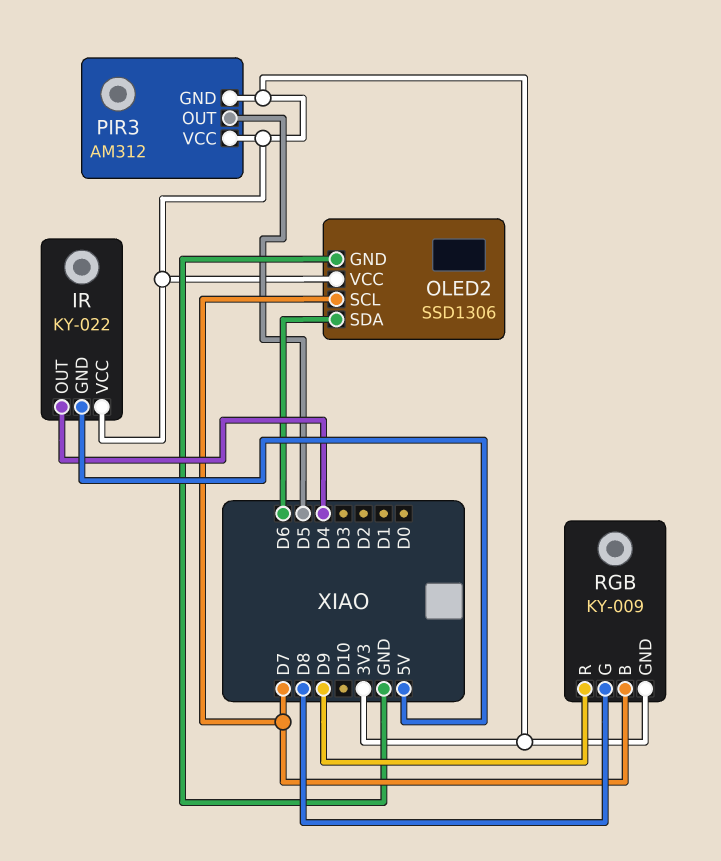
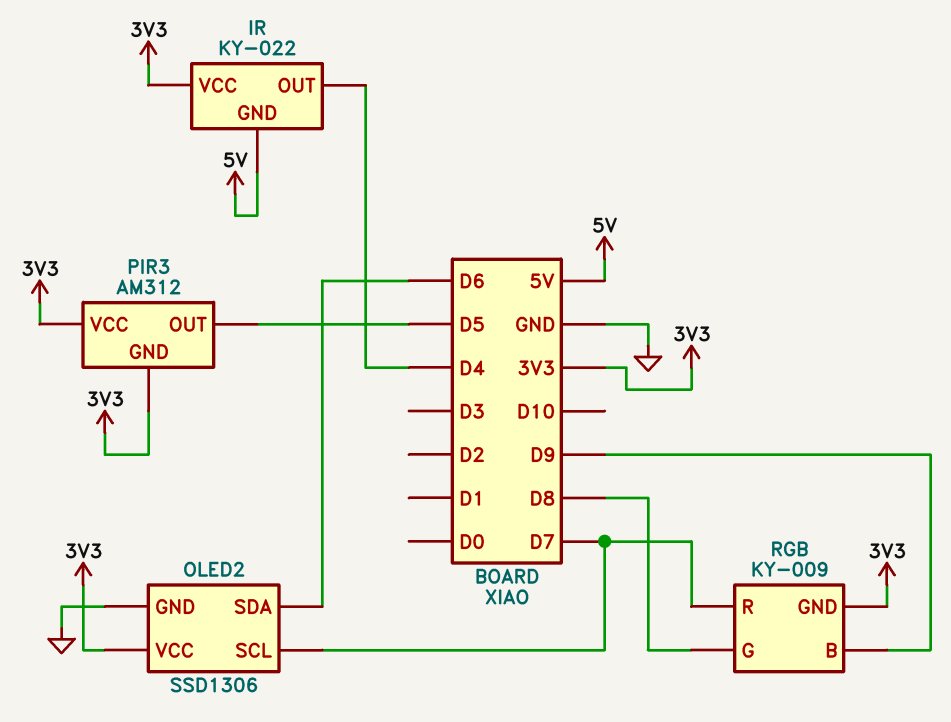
RGB pin B: D7 -> D9
RGB pin R: D9 -> D7

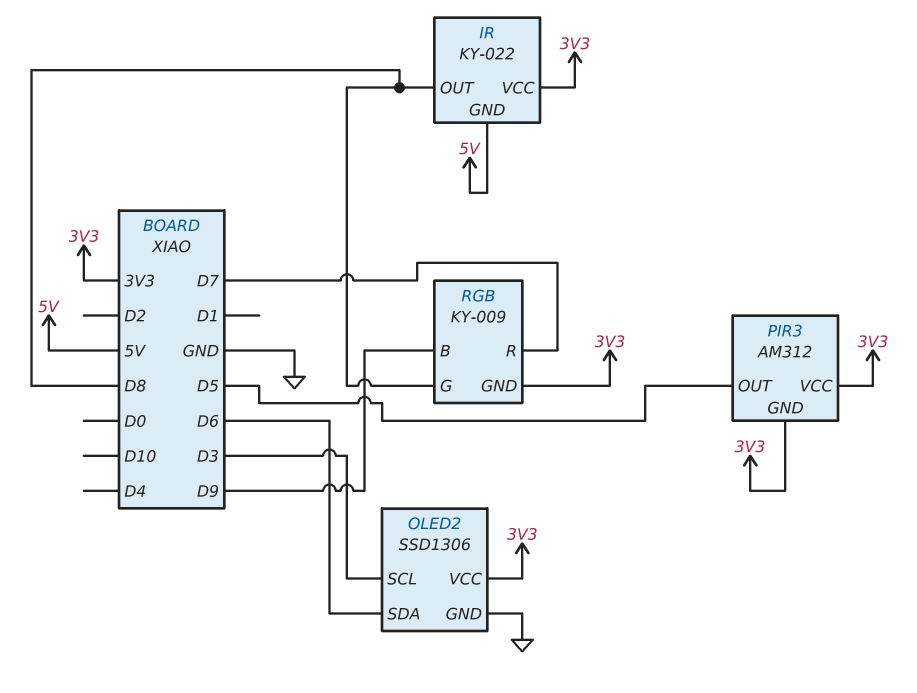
IR pin OUT: D4 -> D8
OLED2 pin SCL: D7 -> D3

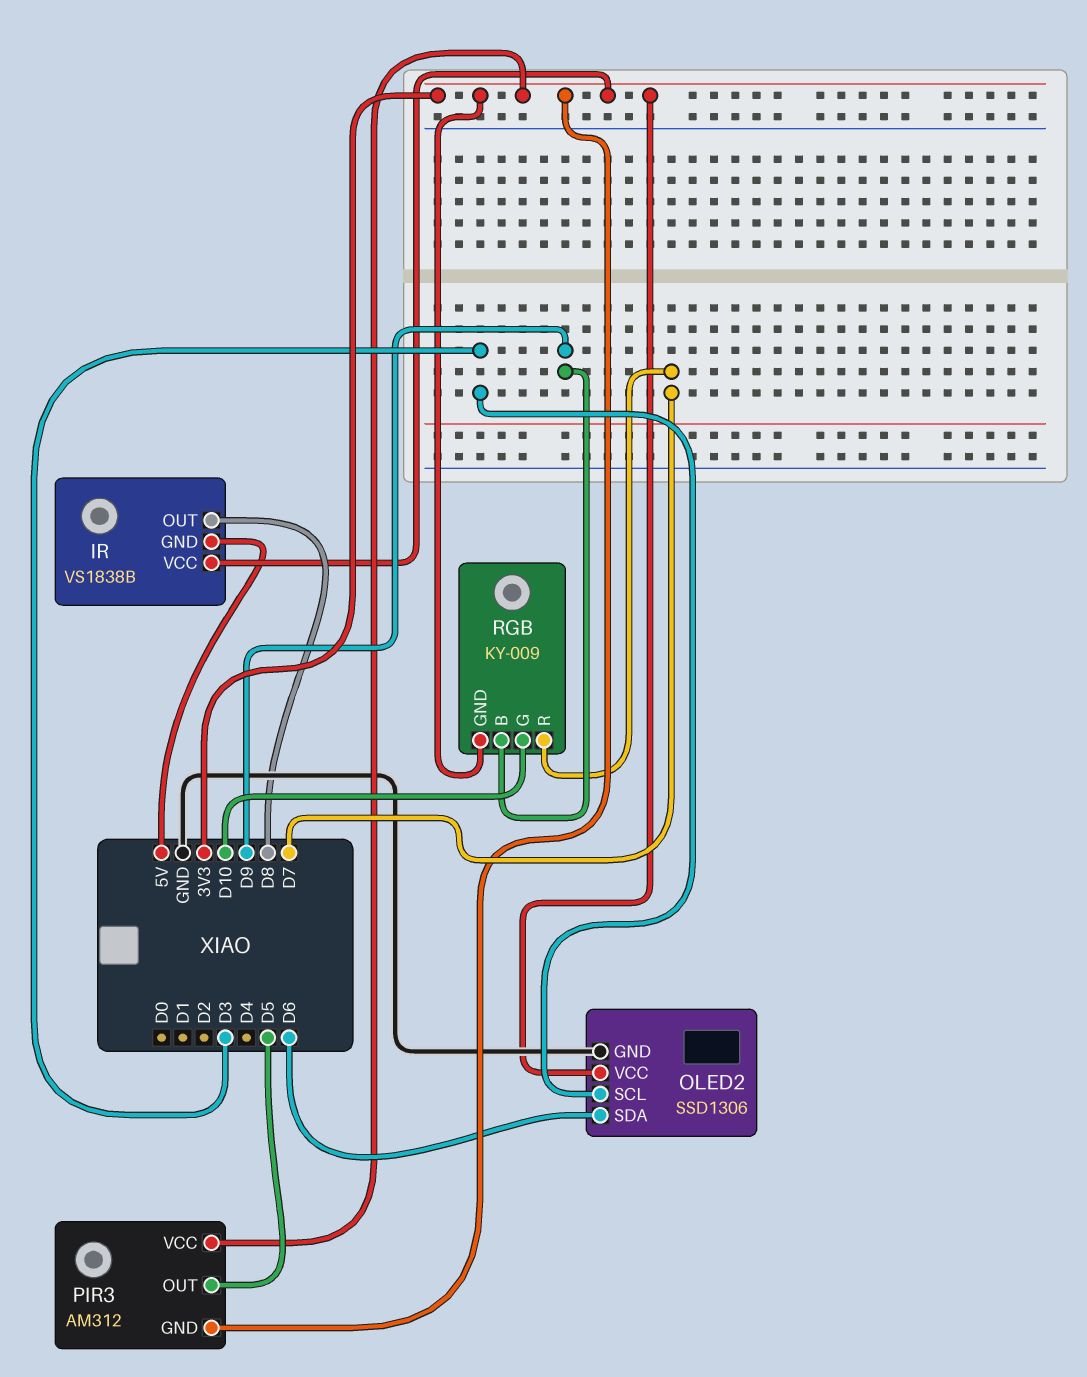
IR: KY-022 -> VS1838B
RGB pin G: D8 -> D10

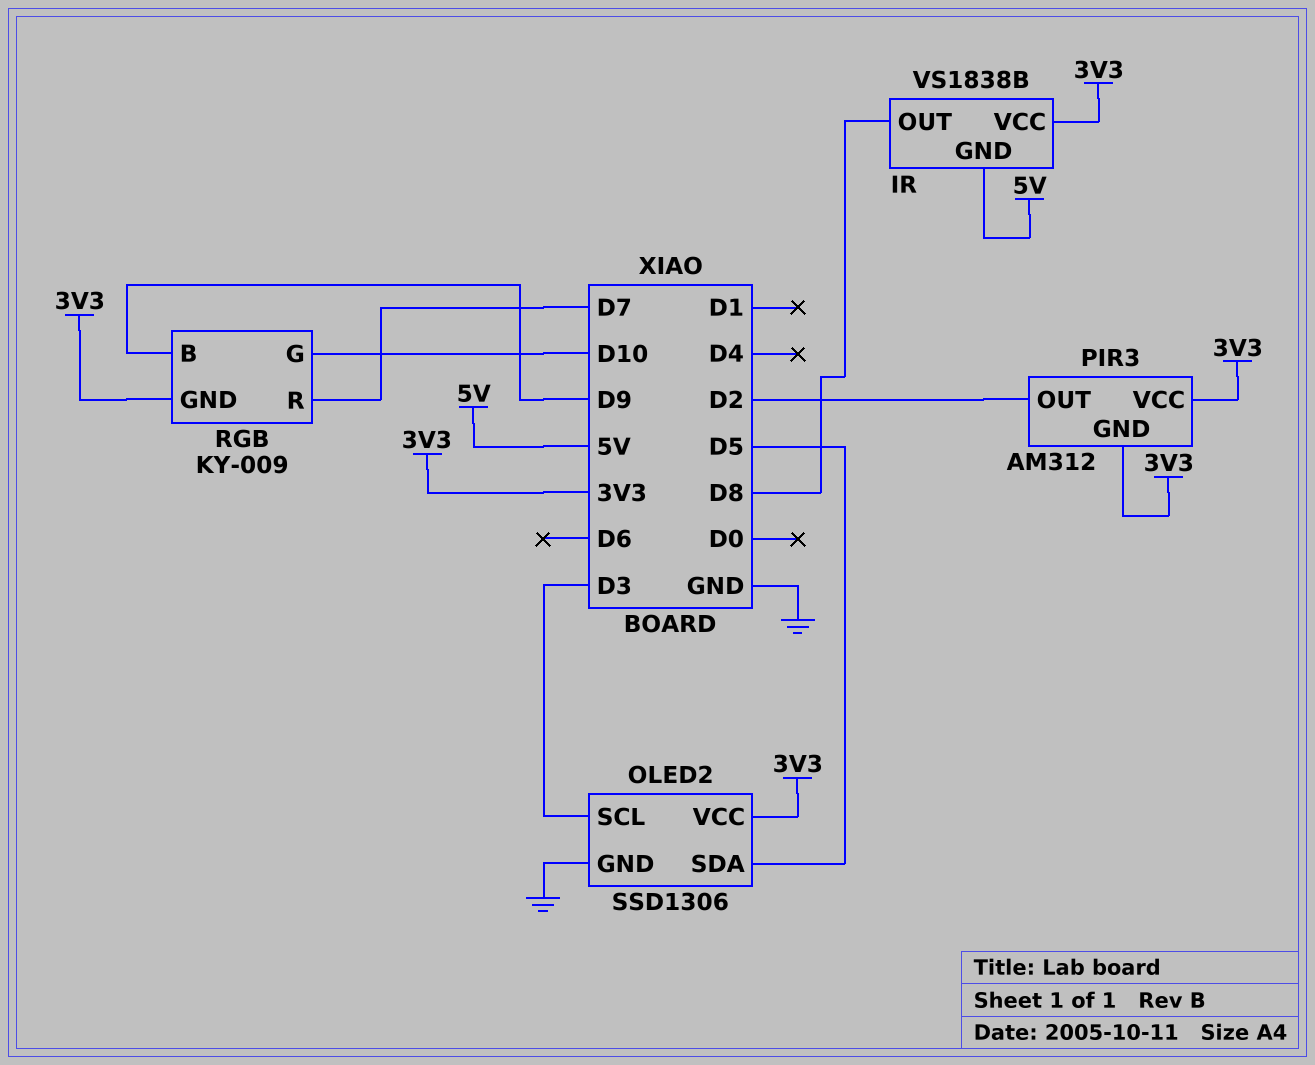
OLED2 pin SDA: D6 -> D5
PIR3 pin OUT: D5 -> D2

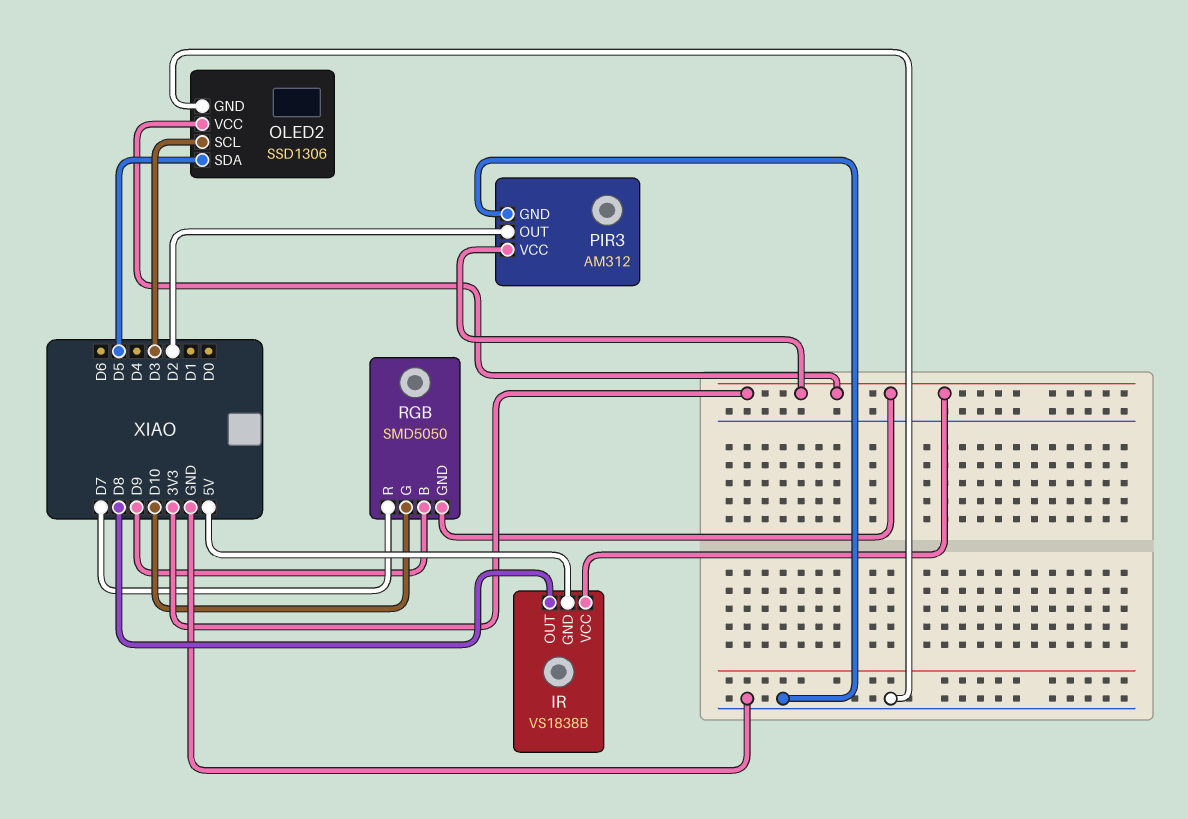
PIR3 pin GND: 3V3 -> GND
RGB: KY-009 -> SMD5050

